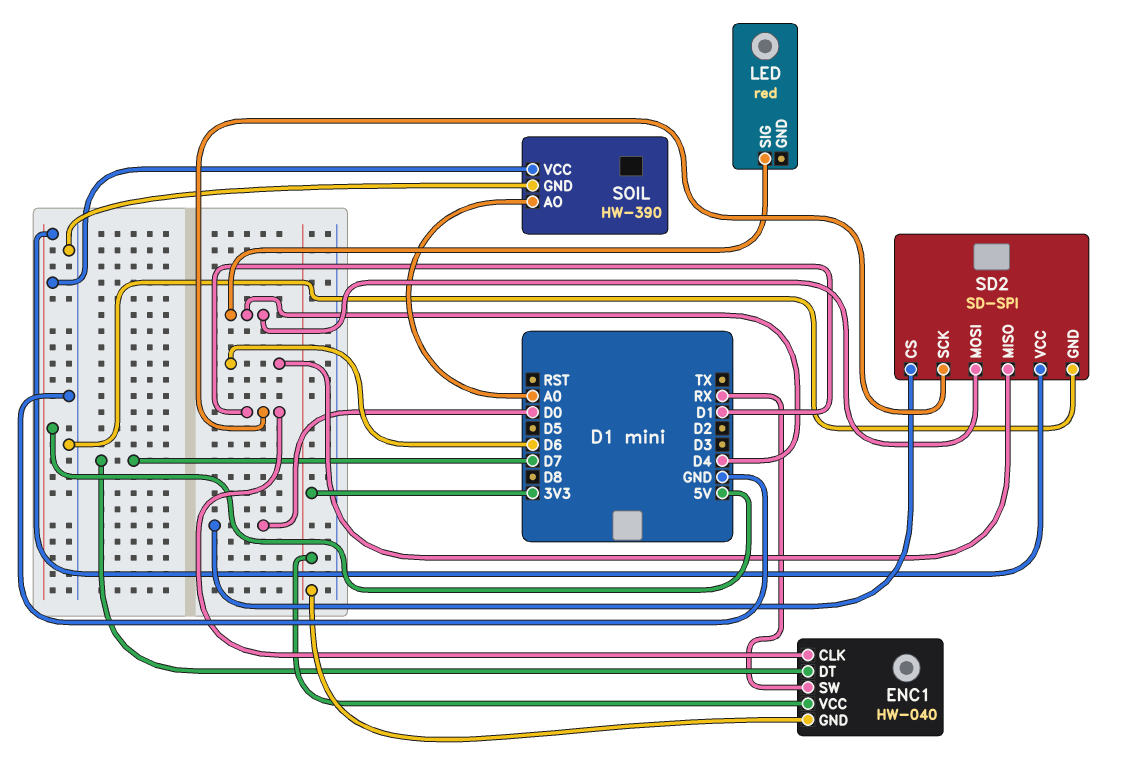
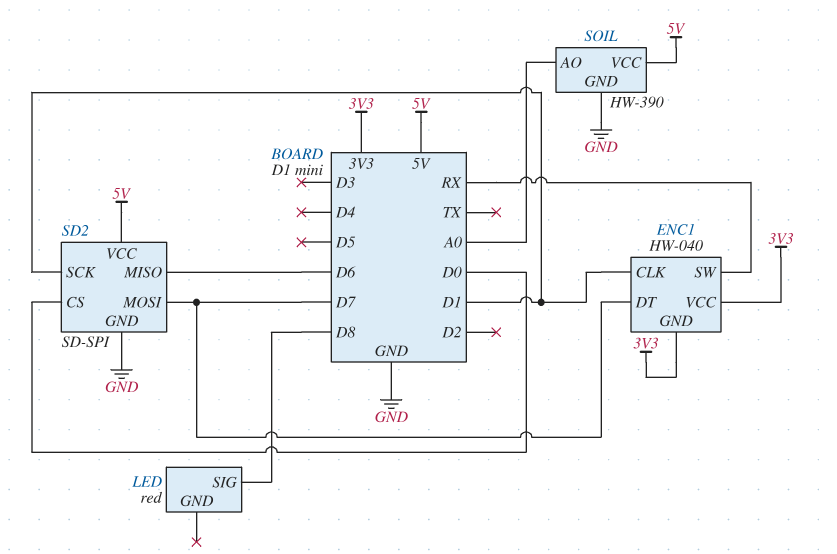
LED pin SIG: D4 -> D8
SD2 pin MOSI: D4 -> D7

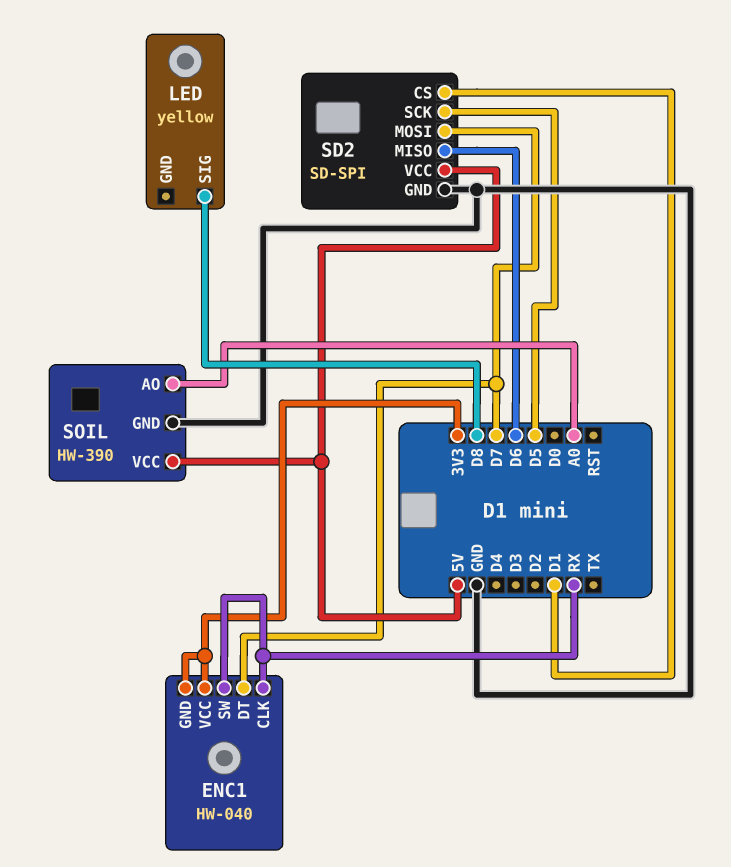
ENC1 pin CLK: D1 -> RX
LED: red -> yellow
SD2 pin CS: D0 -> D1
SD2 pin SCK: D1 -> D5

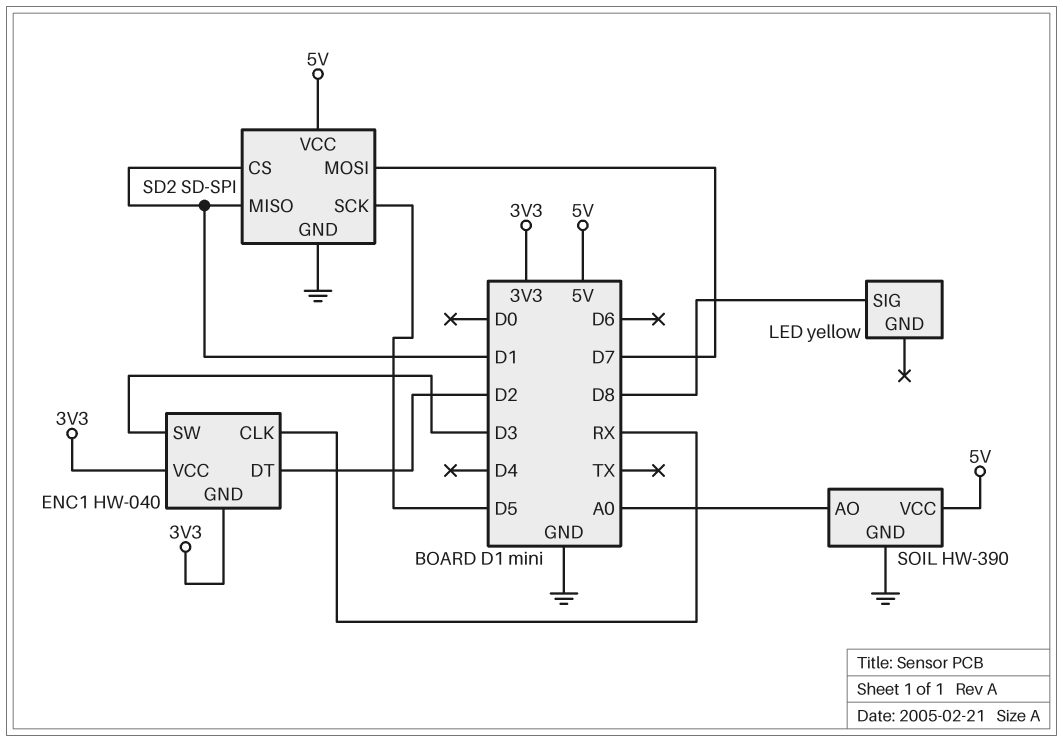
ENC1 pin DT: D7 -> D2
ENC1 pin SW: RX -> D3
SD2 pin MISO: D6 -> D1

